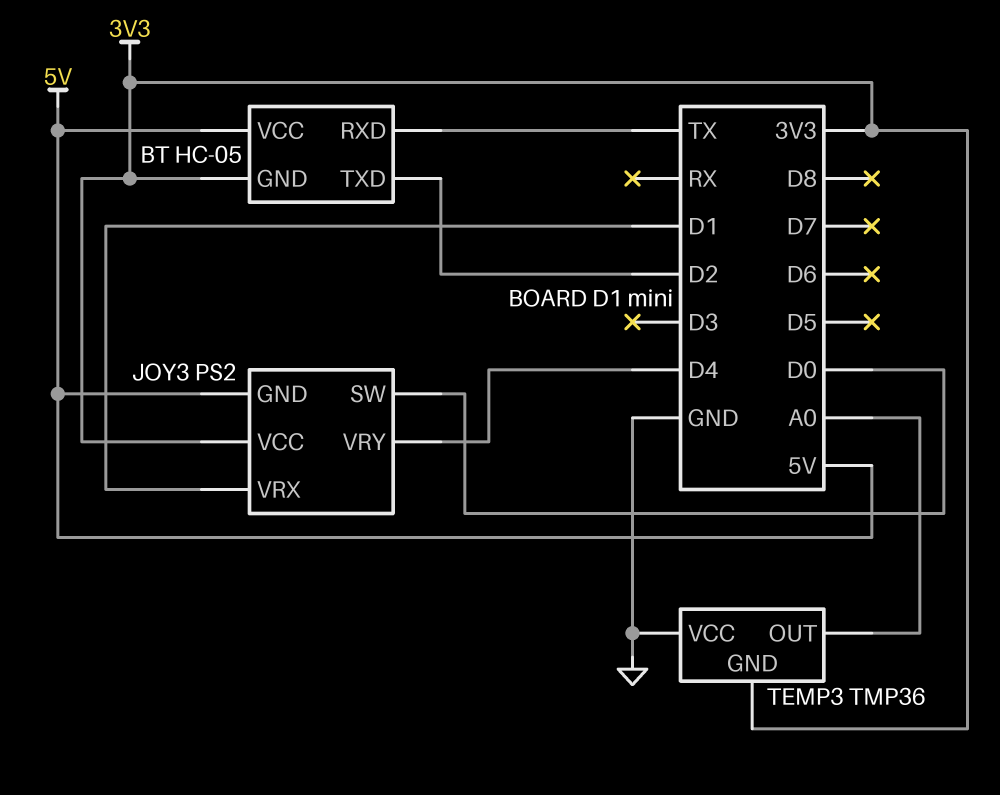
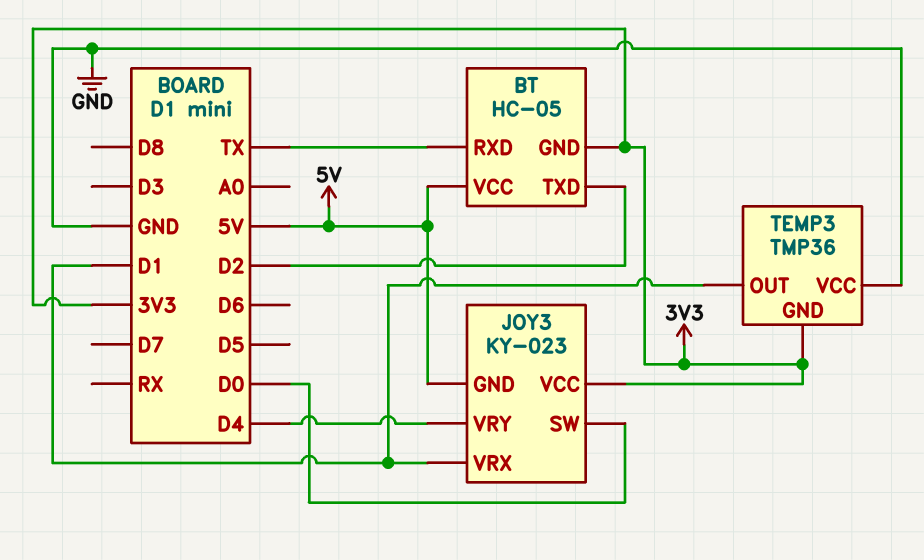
JOY3: PS2 -> KY-023
TEMP3 pin OUT: A0 -> D1

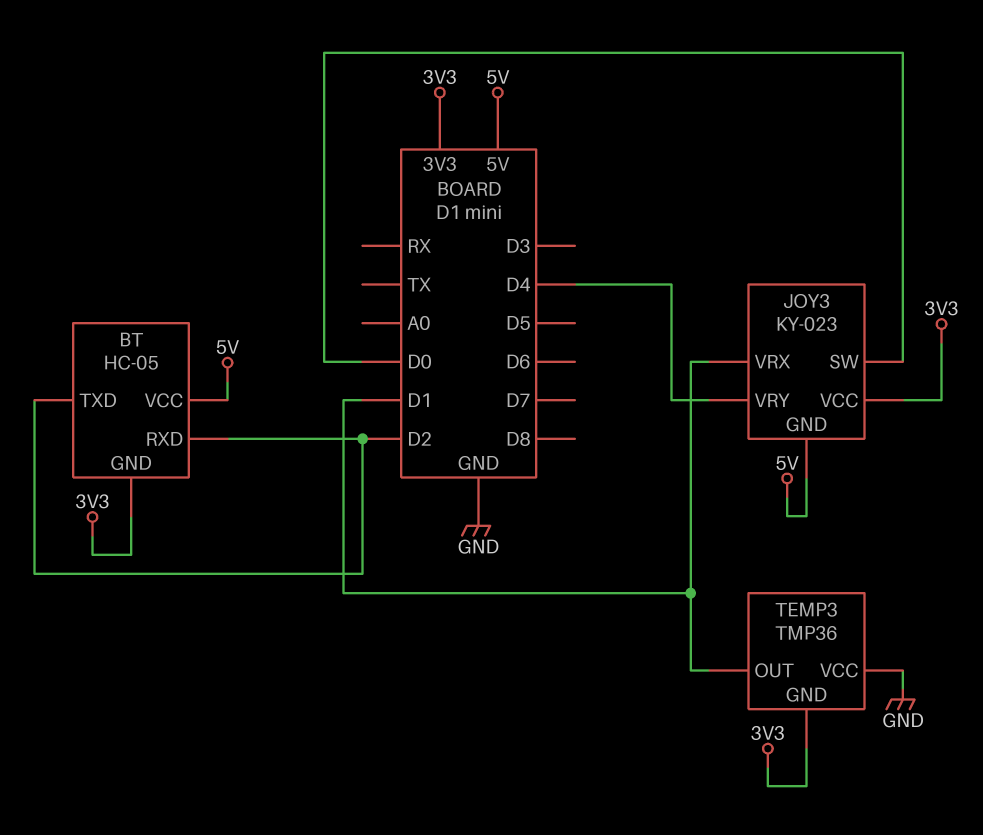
BT pin RXD: TX -> D2

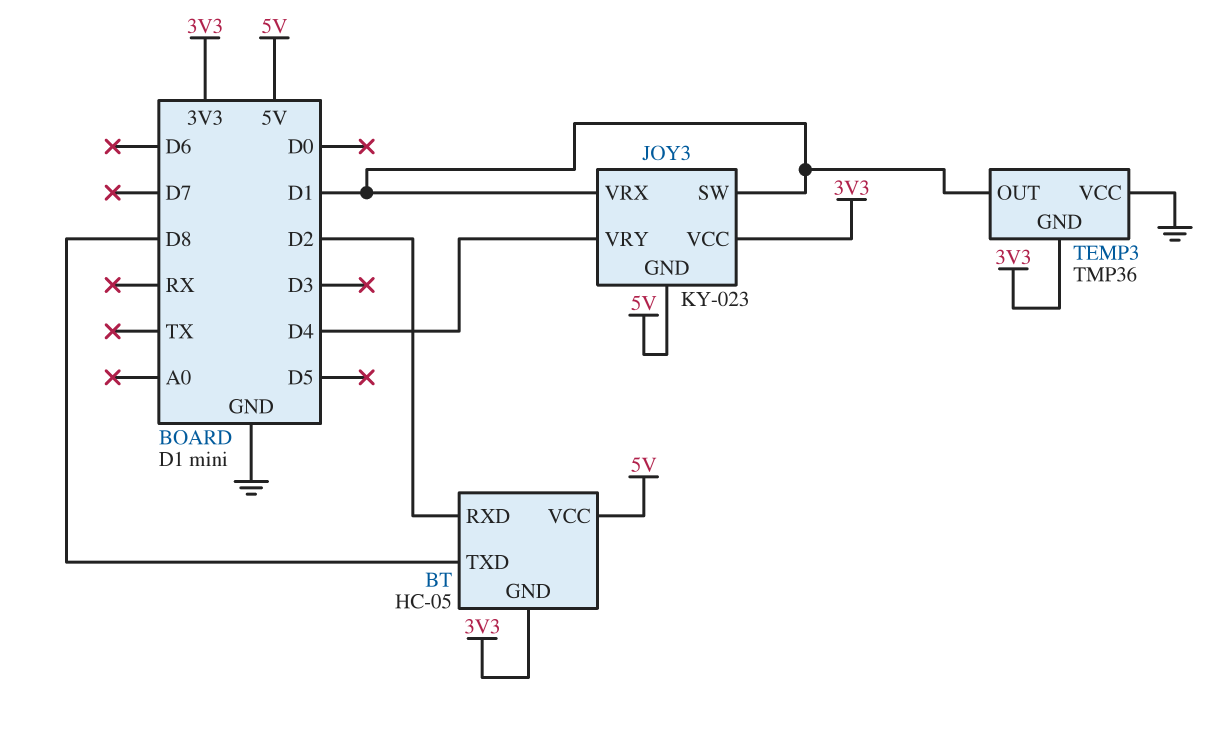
BT pin TXD: D2 -> D8
JOY3 pin SW: D0 -> D1

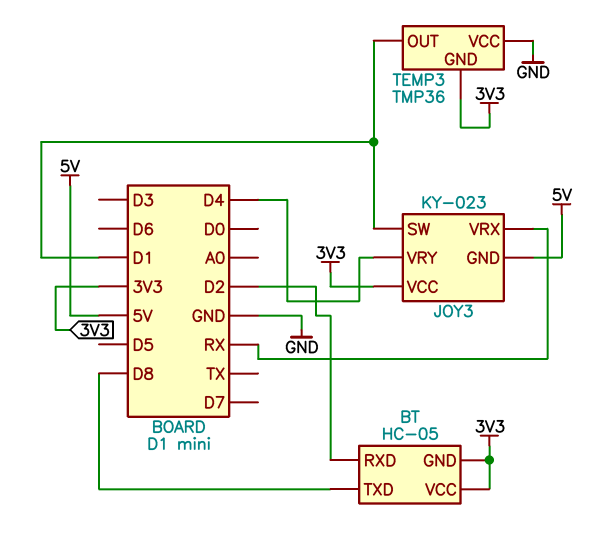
BT pin VCC: 5V -> 3V3
JOY3 pin VRX: D1 -> RX

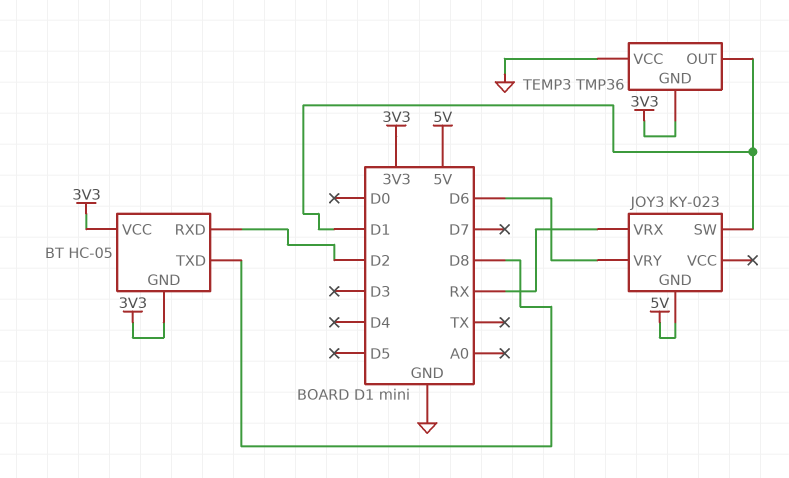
JOY3 pin VCC: 3V3 -> none
JOY3 pin VRY: D4 -> D6

